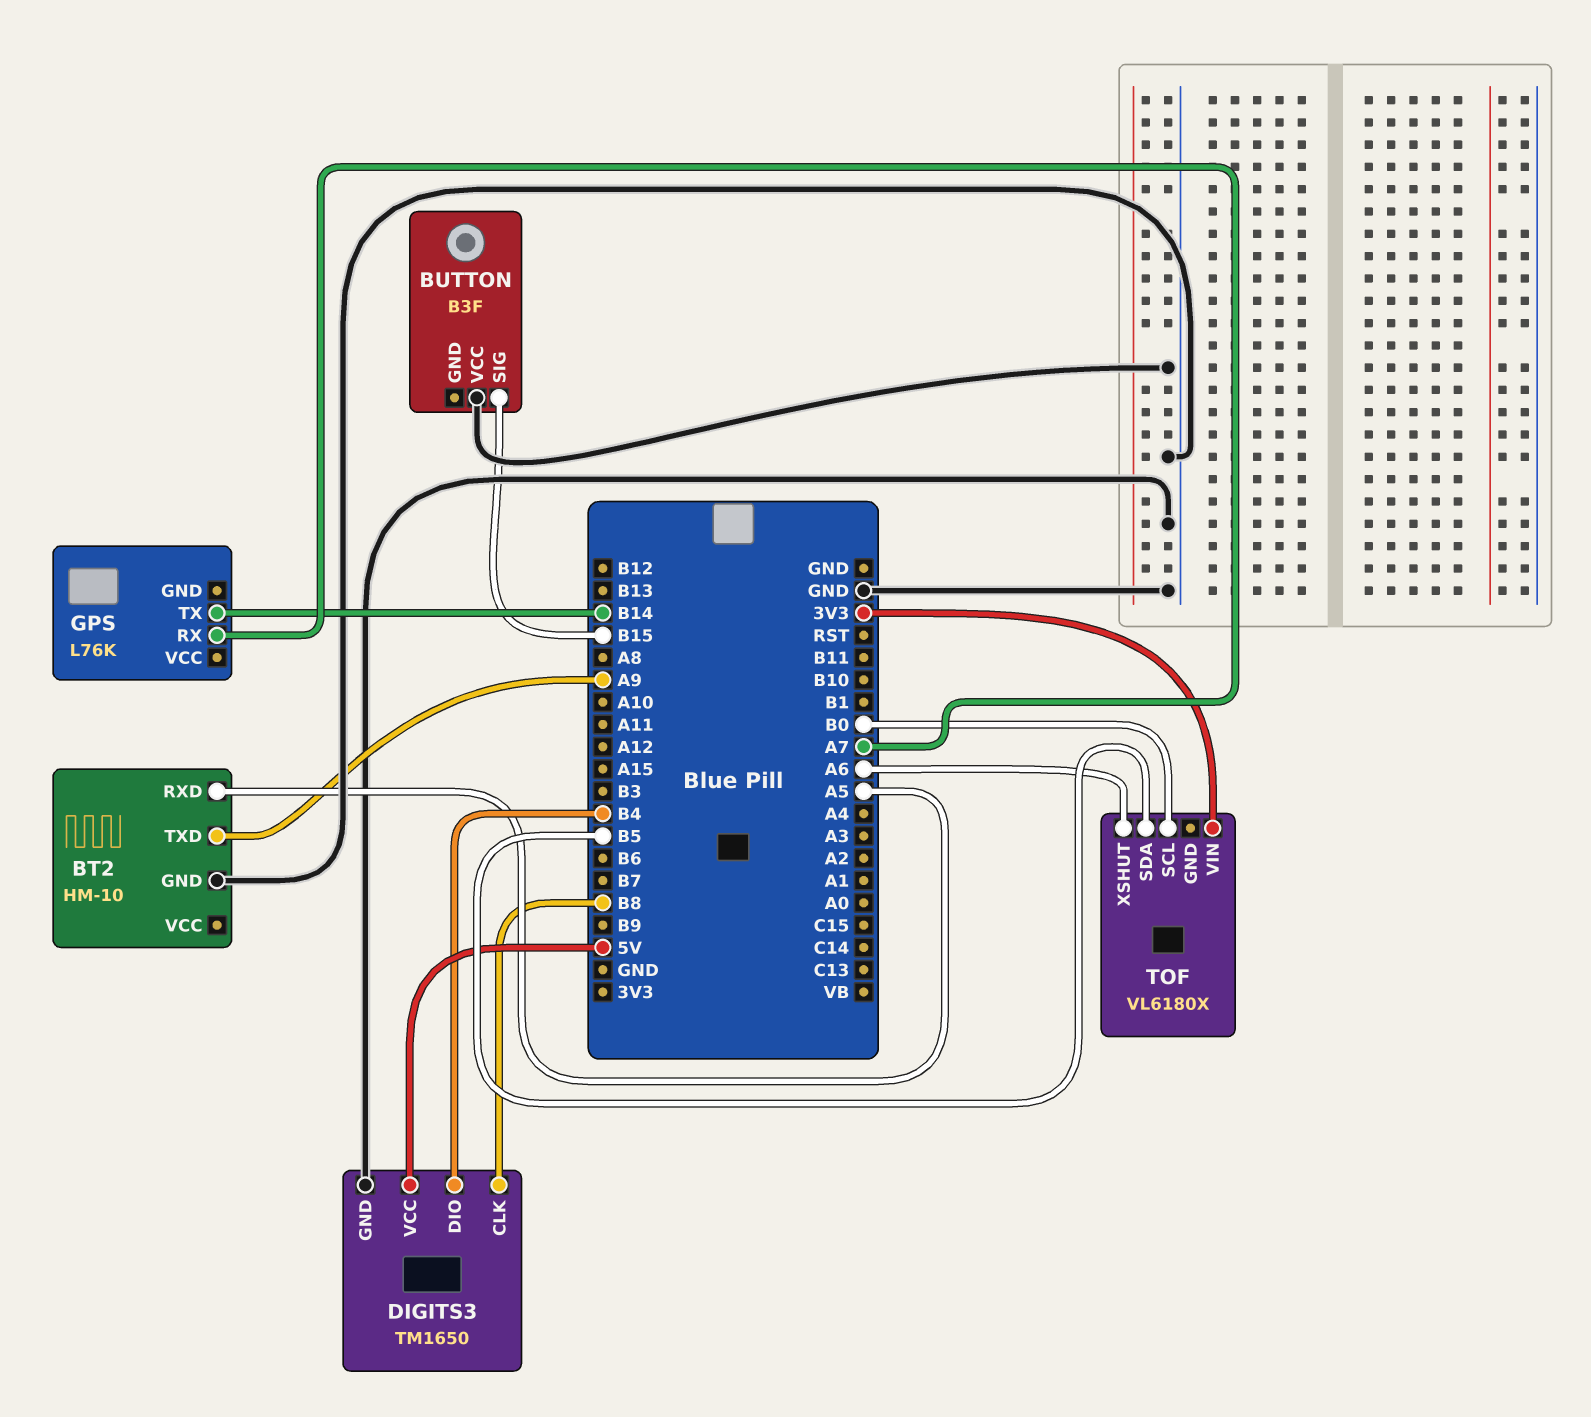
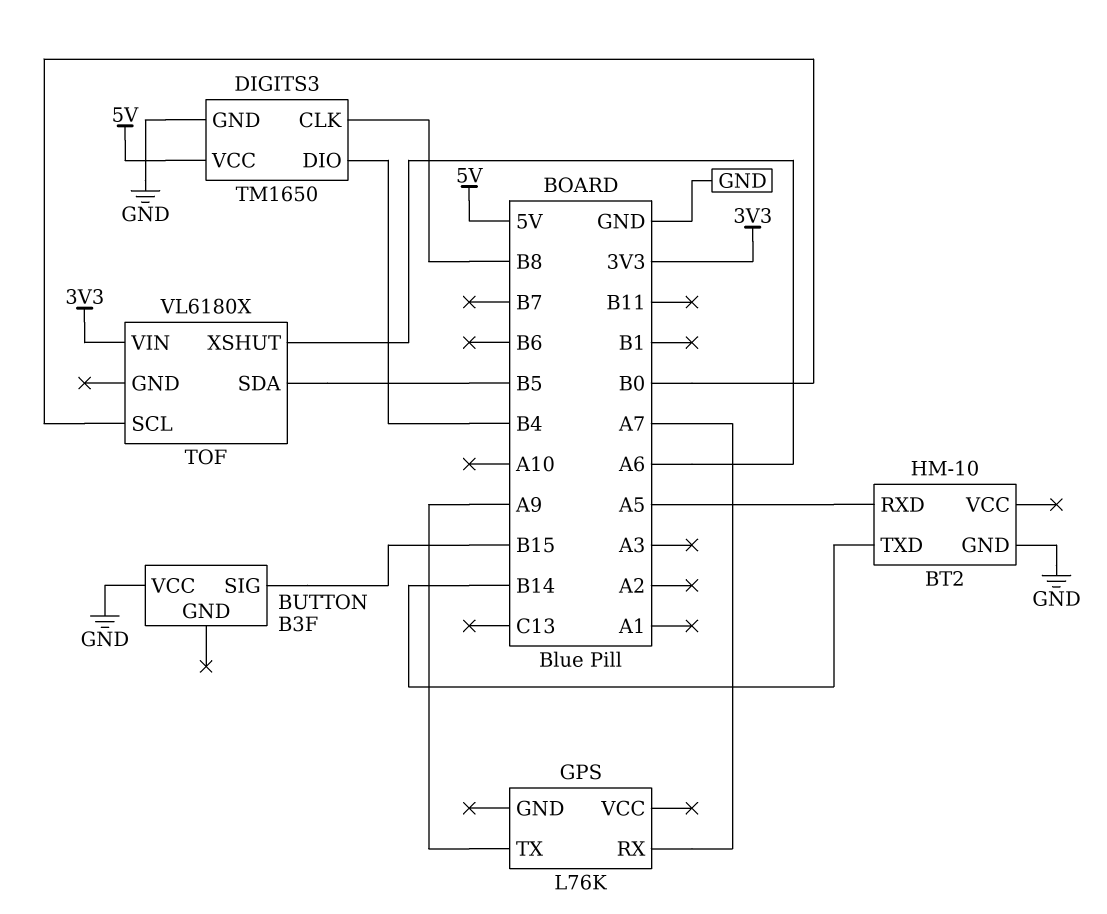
BT2 pin TXD: A9 -> B14
GPS pin TX: B14 -> A9

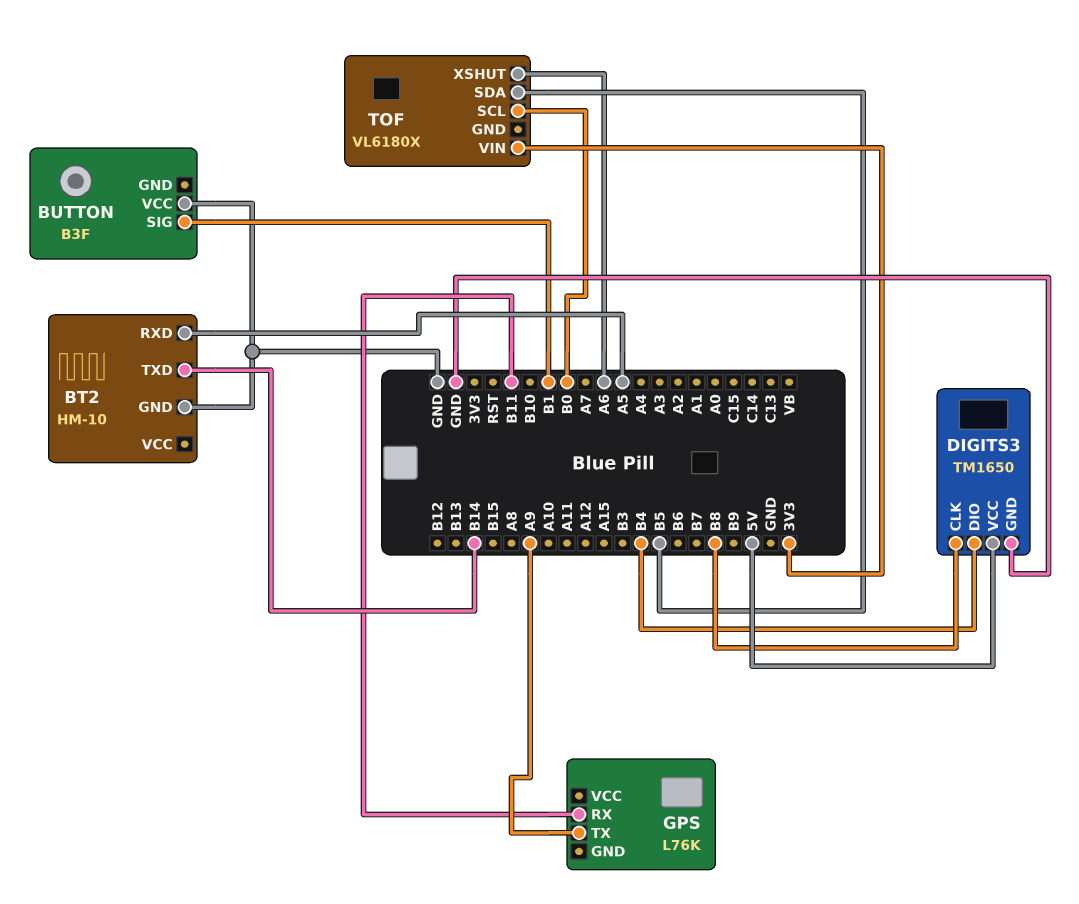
BUTTON pin SIG: B15 -> B1
GPS pin RX: A7 -> B11

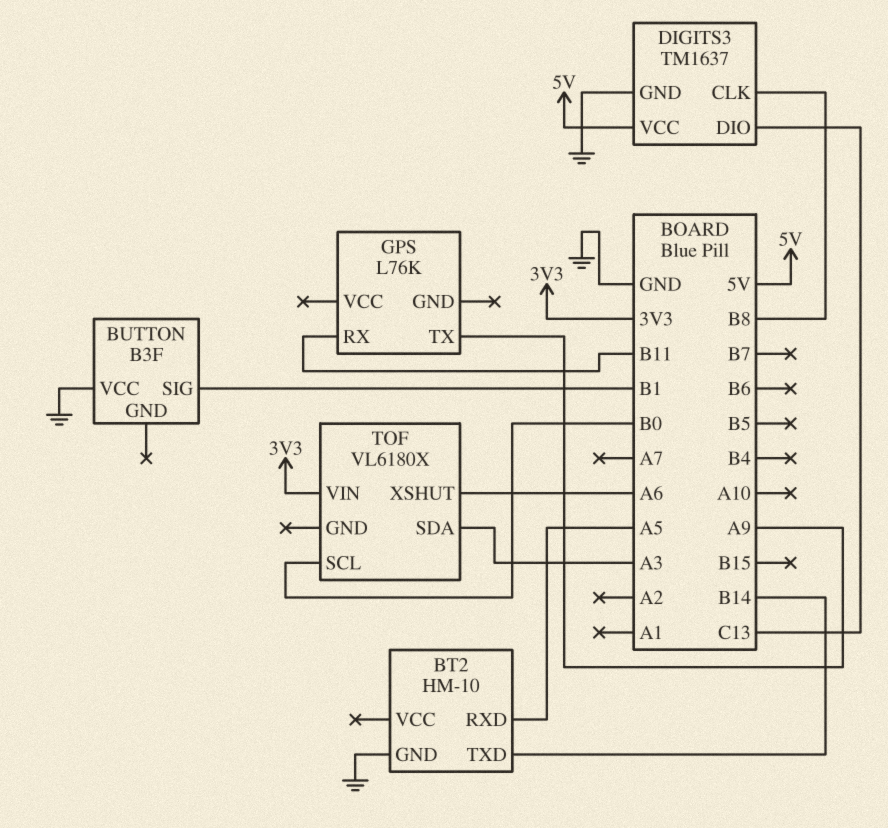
DIGITS3: TM1650 -> TM1637
DIGITS3 pin DIO: B4 -> C13
TOF pin SDA: B5 -> A3

